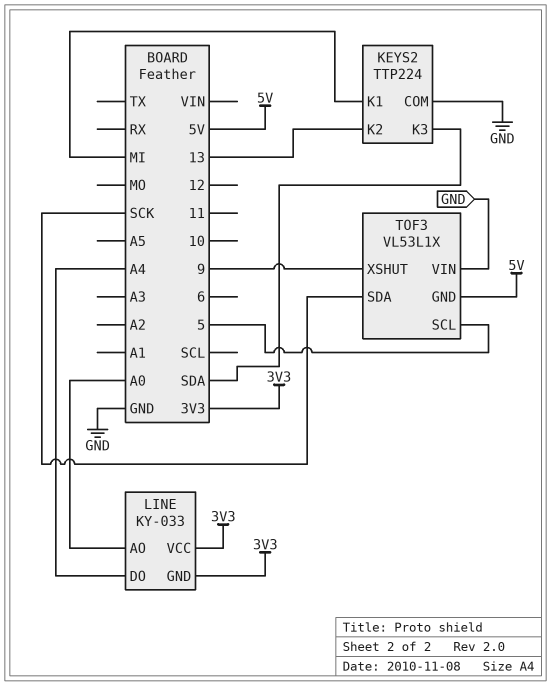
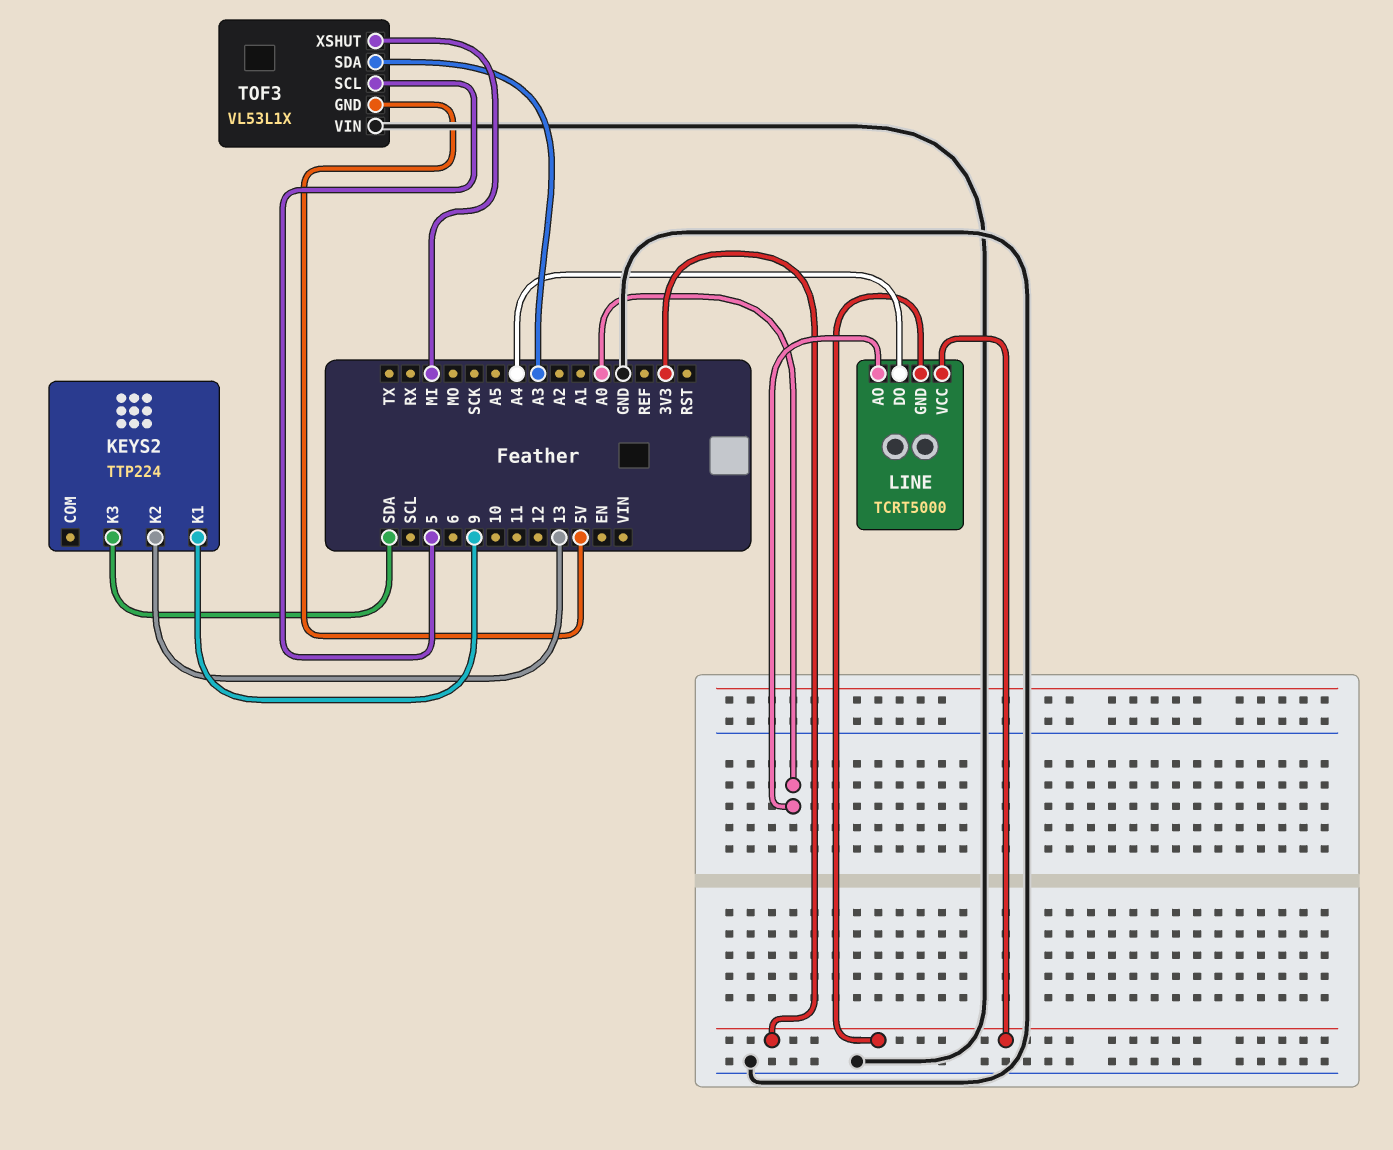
KEYS2 pin COM: GND -> none
KEYS2 pin K1: MI -> 9
LINE: KY-033 -> TCRT5000
TOF3 pin SDA: SCK -> A3
TOF3 pin XSHUT: 9 -> MI

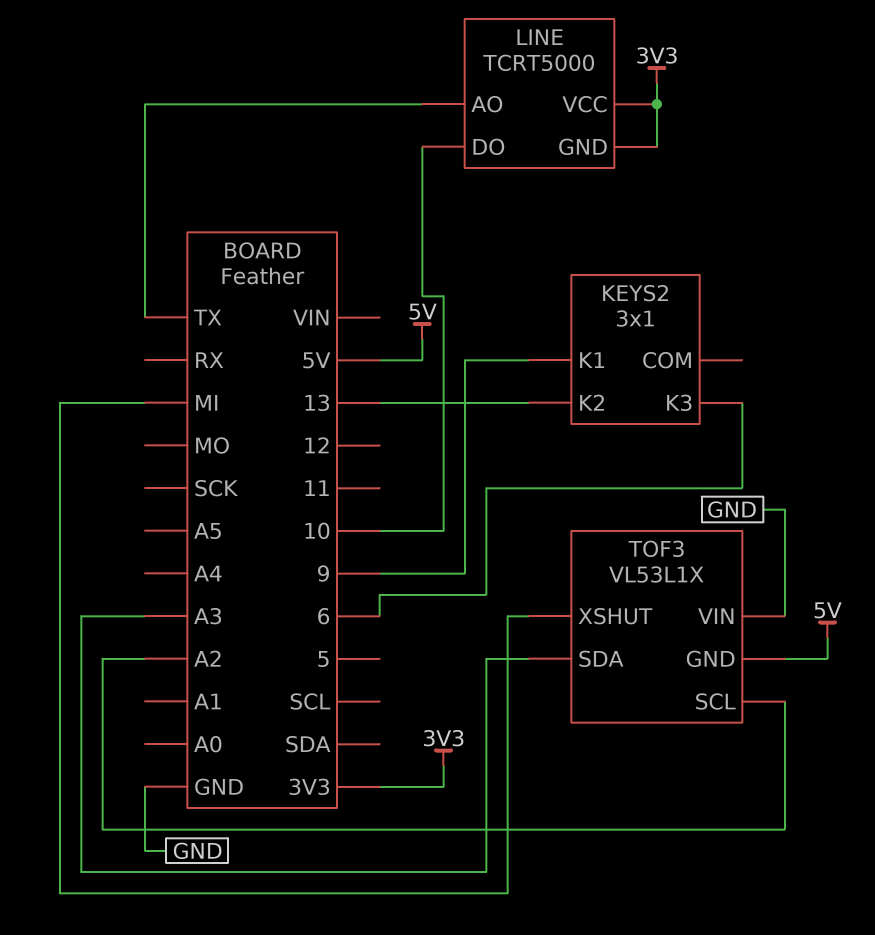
KEYS2: TTP224 -> 3x1
KEYS2 pin K3: SDA -> 6
LINE pin AO: A0 -> TX
LINE pin DO: A4 -> 10
TOF3 pin SCL: 5 -> A2

